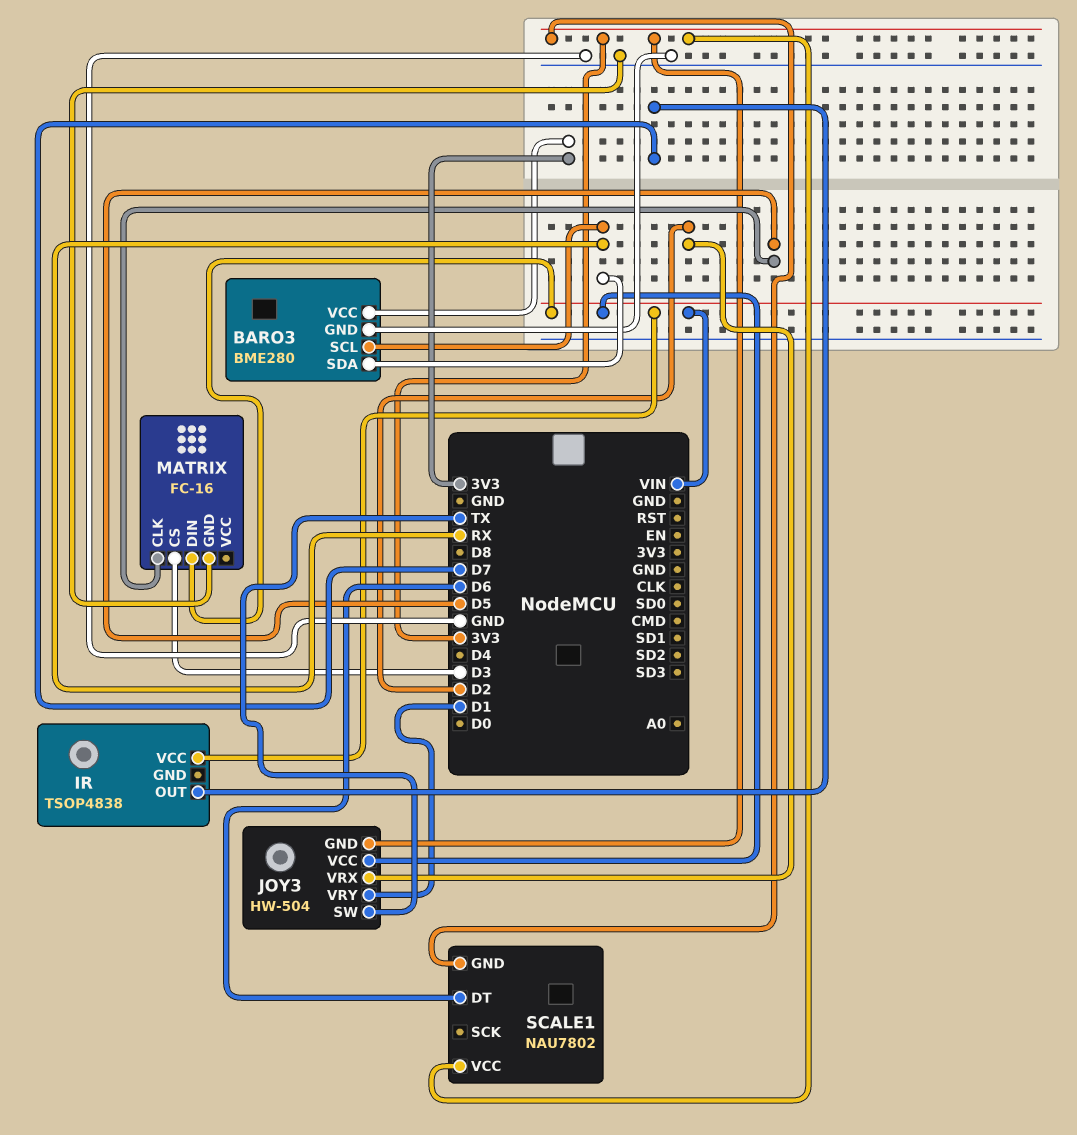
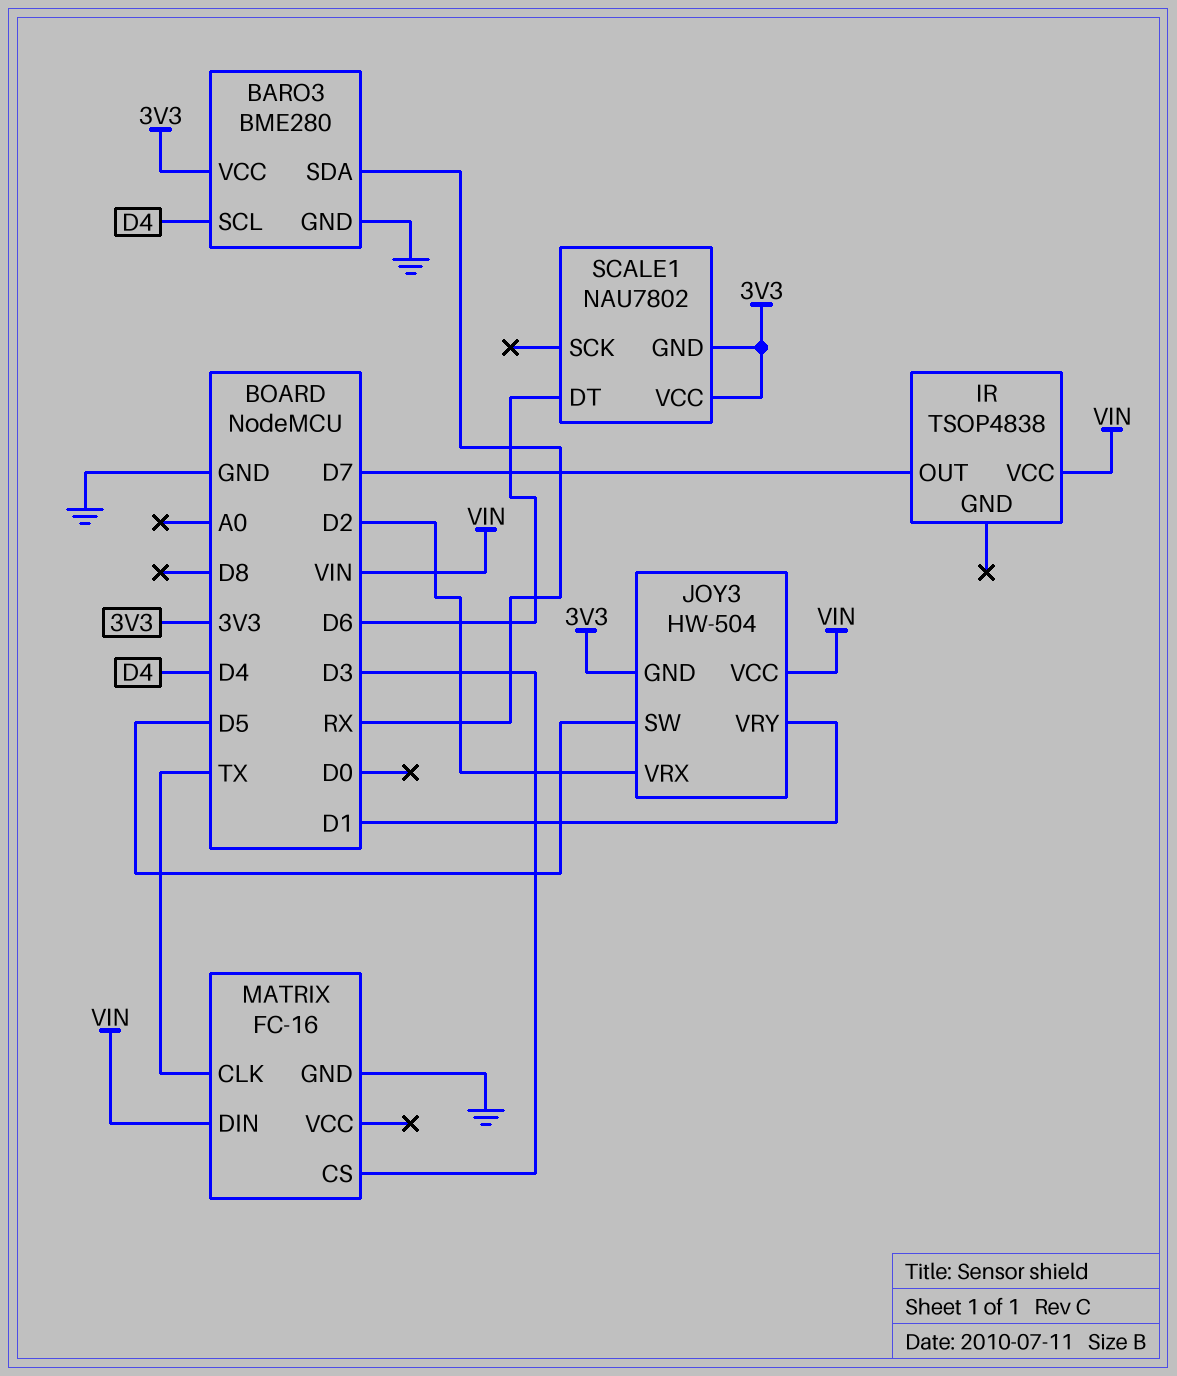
BARO3 pin SCL: RX -> D4
JOY3 pin SW: TX -> D5
MATRIX pin CLK: D5 -> TX

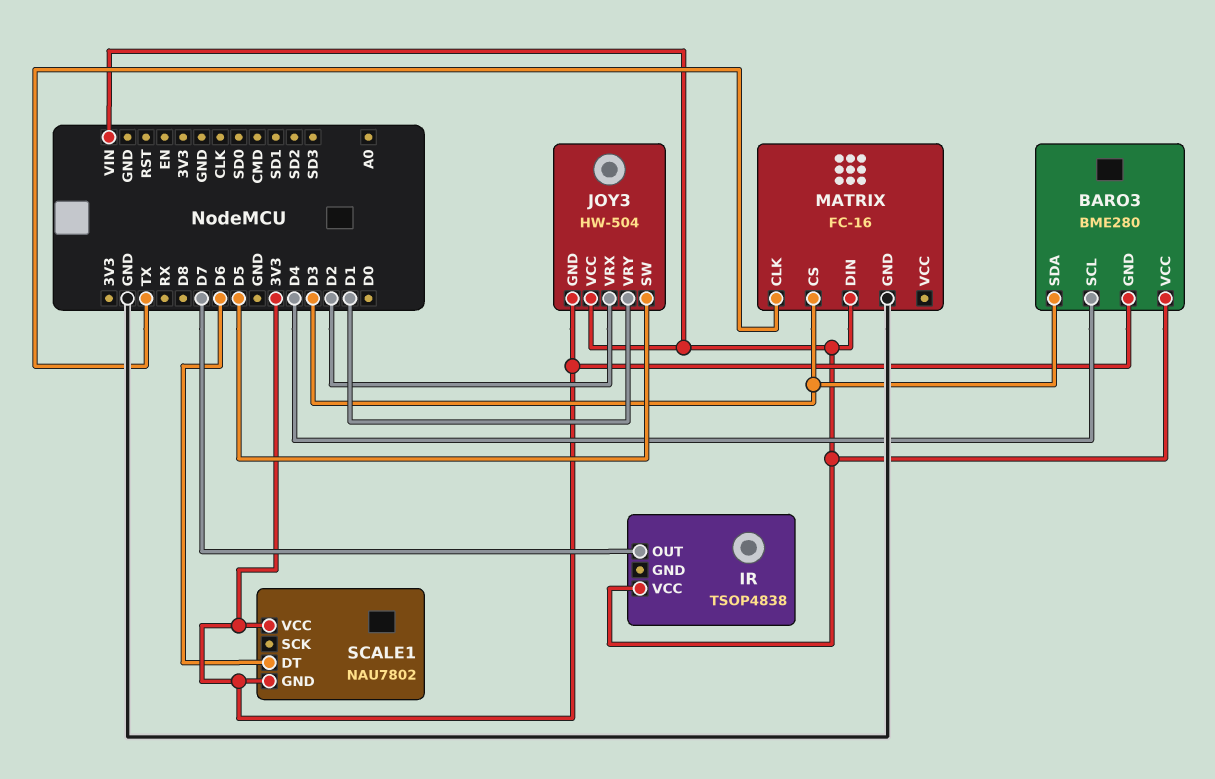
BARO3 pin GND: GND -> 3V3
BARO3 pin SDA: RX -> D3
BARO3 pin VCC: 3V3 -> VIN

